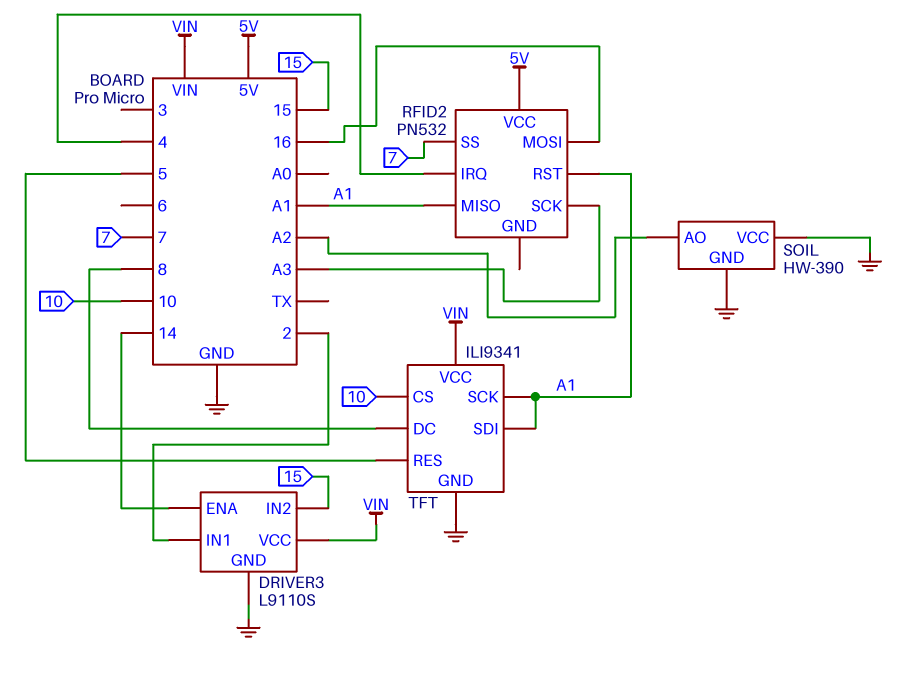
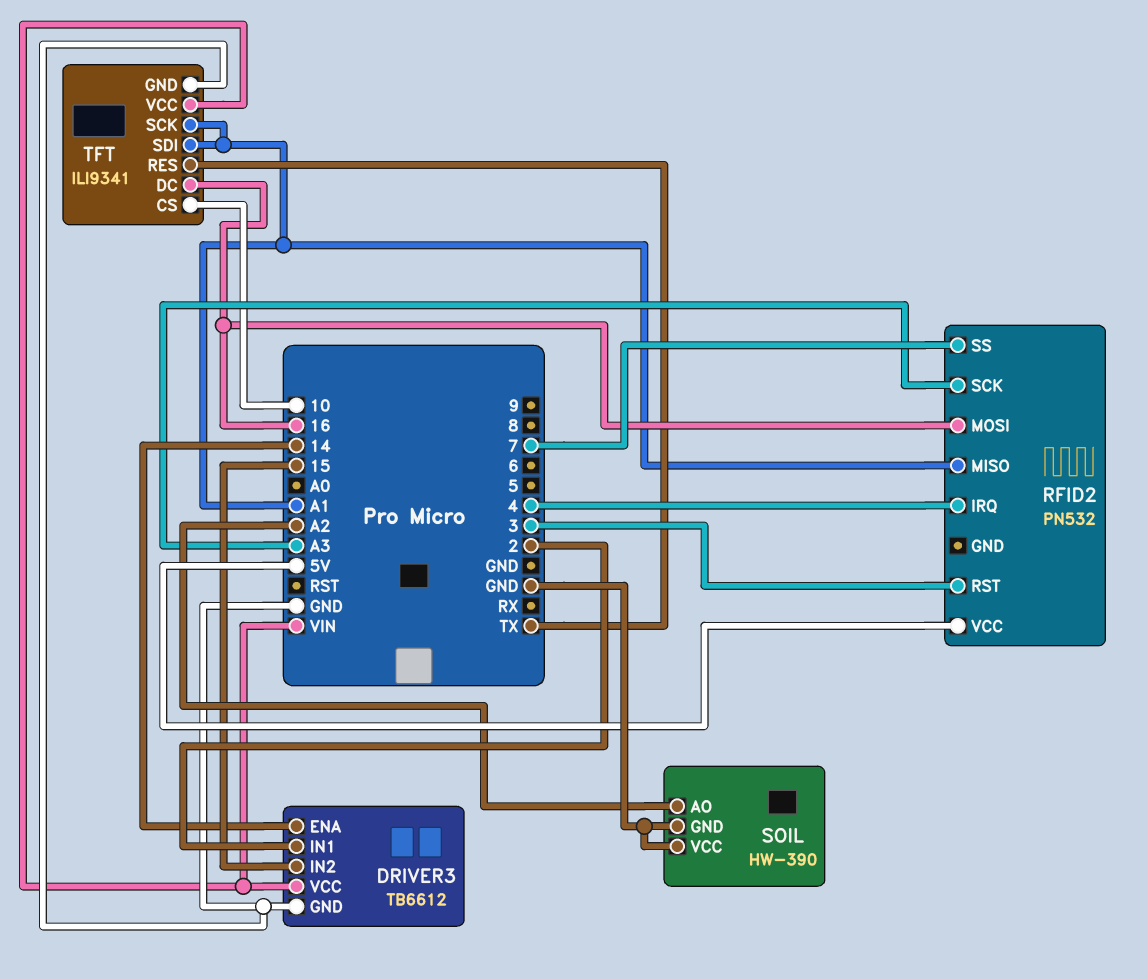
DRIVER3: L9110S -> TB6612
RFID2 pin RST: A1 -> 3
TFT pin DC: 8 -> 16
TFT pin RES: 5 -> TX

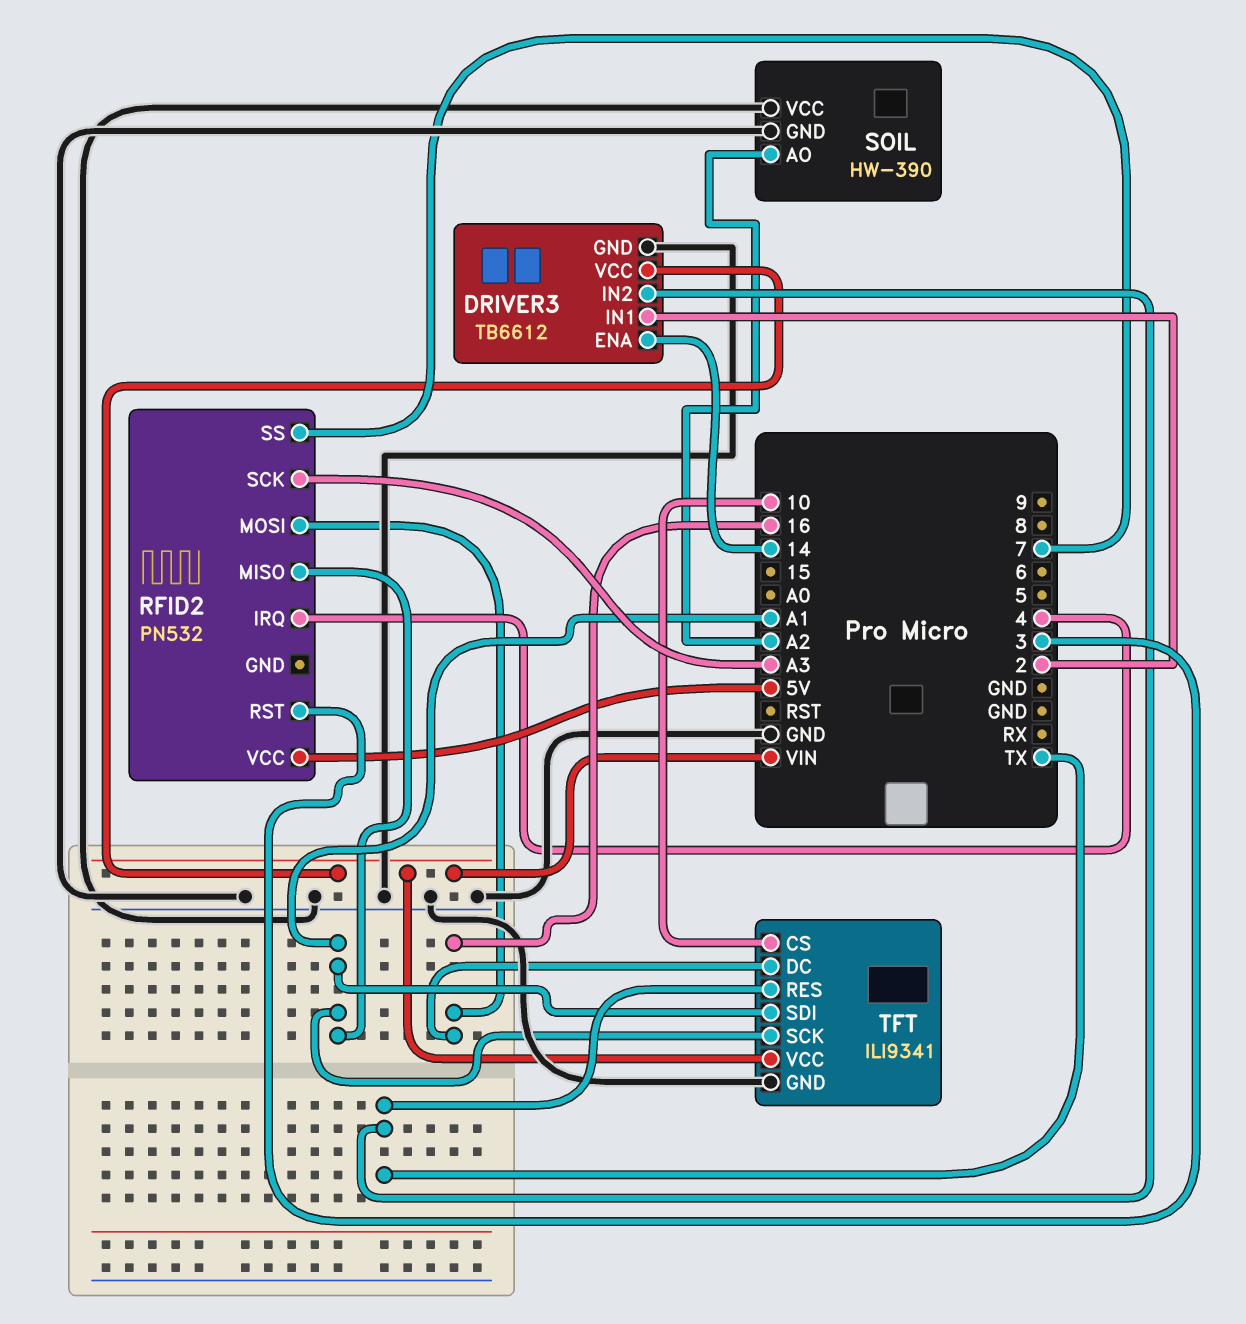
DRIVER3 pin IN2: 15 -> TX

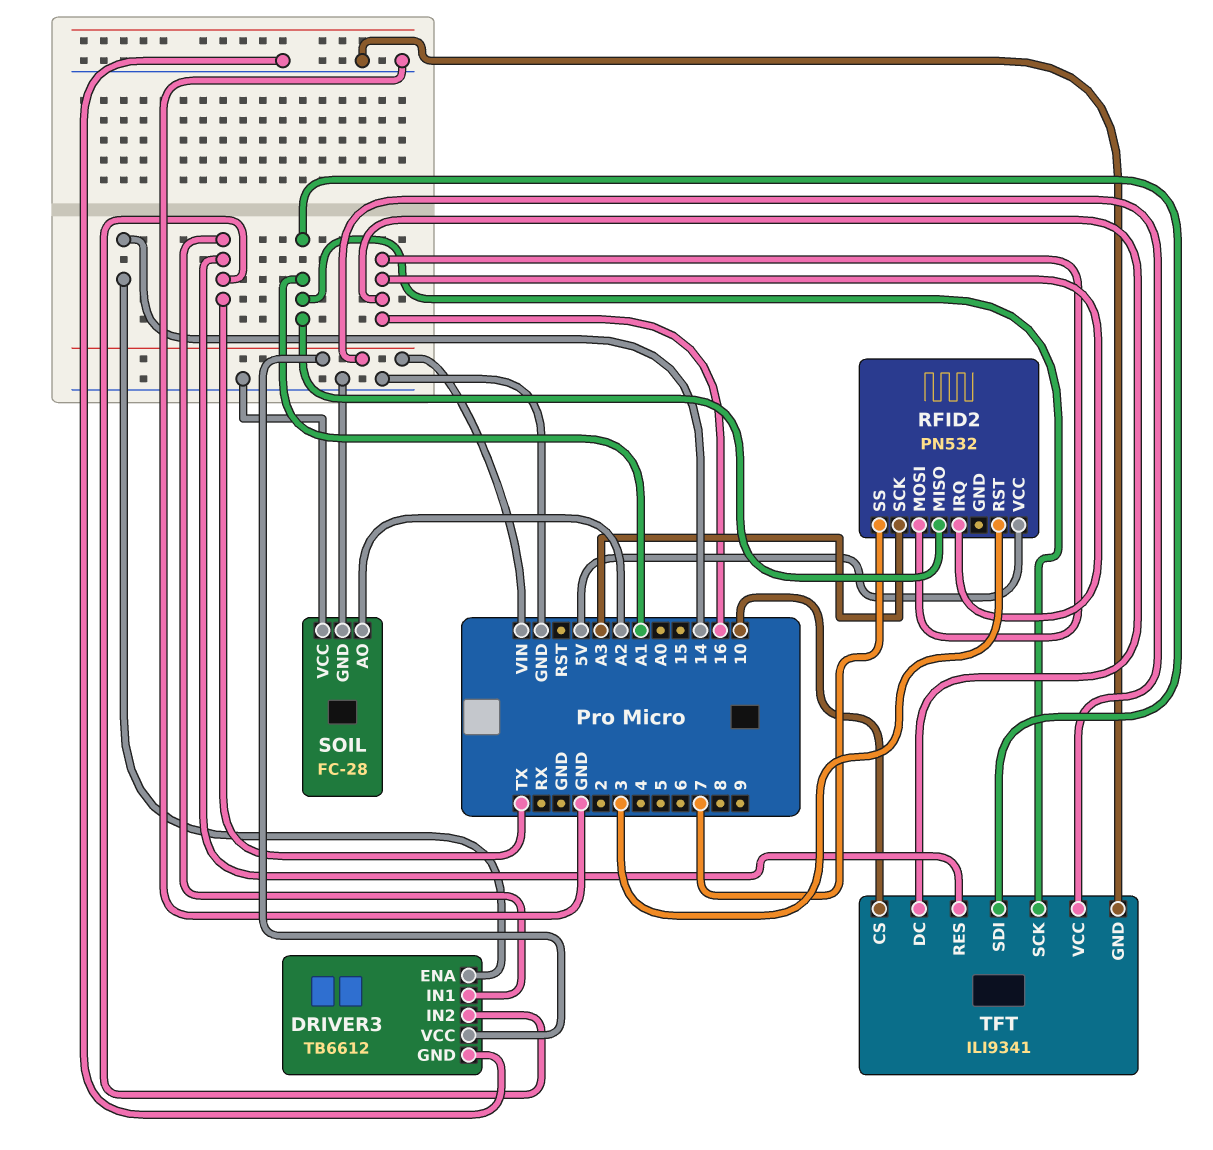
DRIVER3 pin IN1: 2 -> TX
RFID2 pin IRQ: 4 -> 16
SOIL: HW-390 -> FC-28

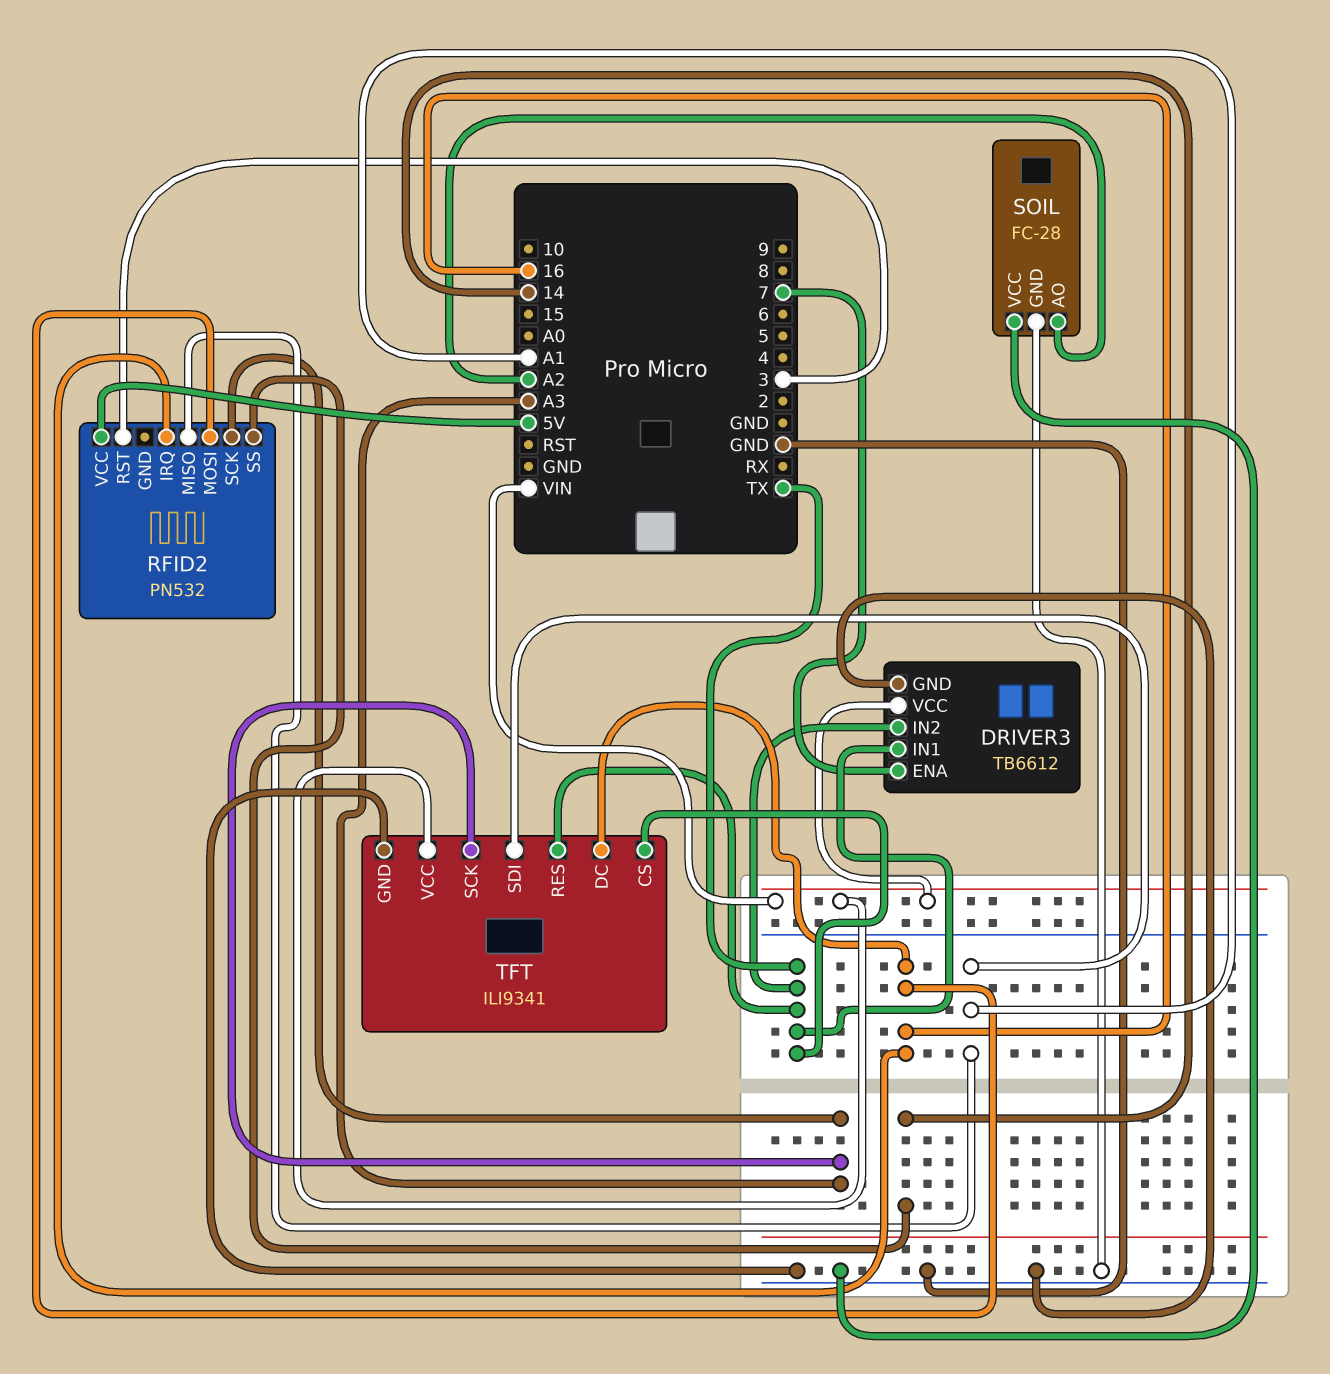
DRIVER3 pin ENA: 14 -> 7
RFID2 pin SS: 7 -> 14
TFT pin CS: 10 -> TX
TFT pin SCK: A1 -> A3

